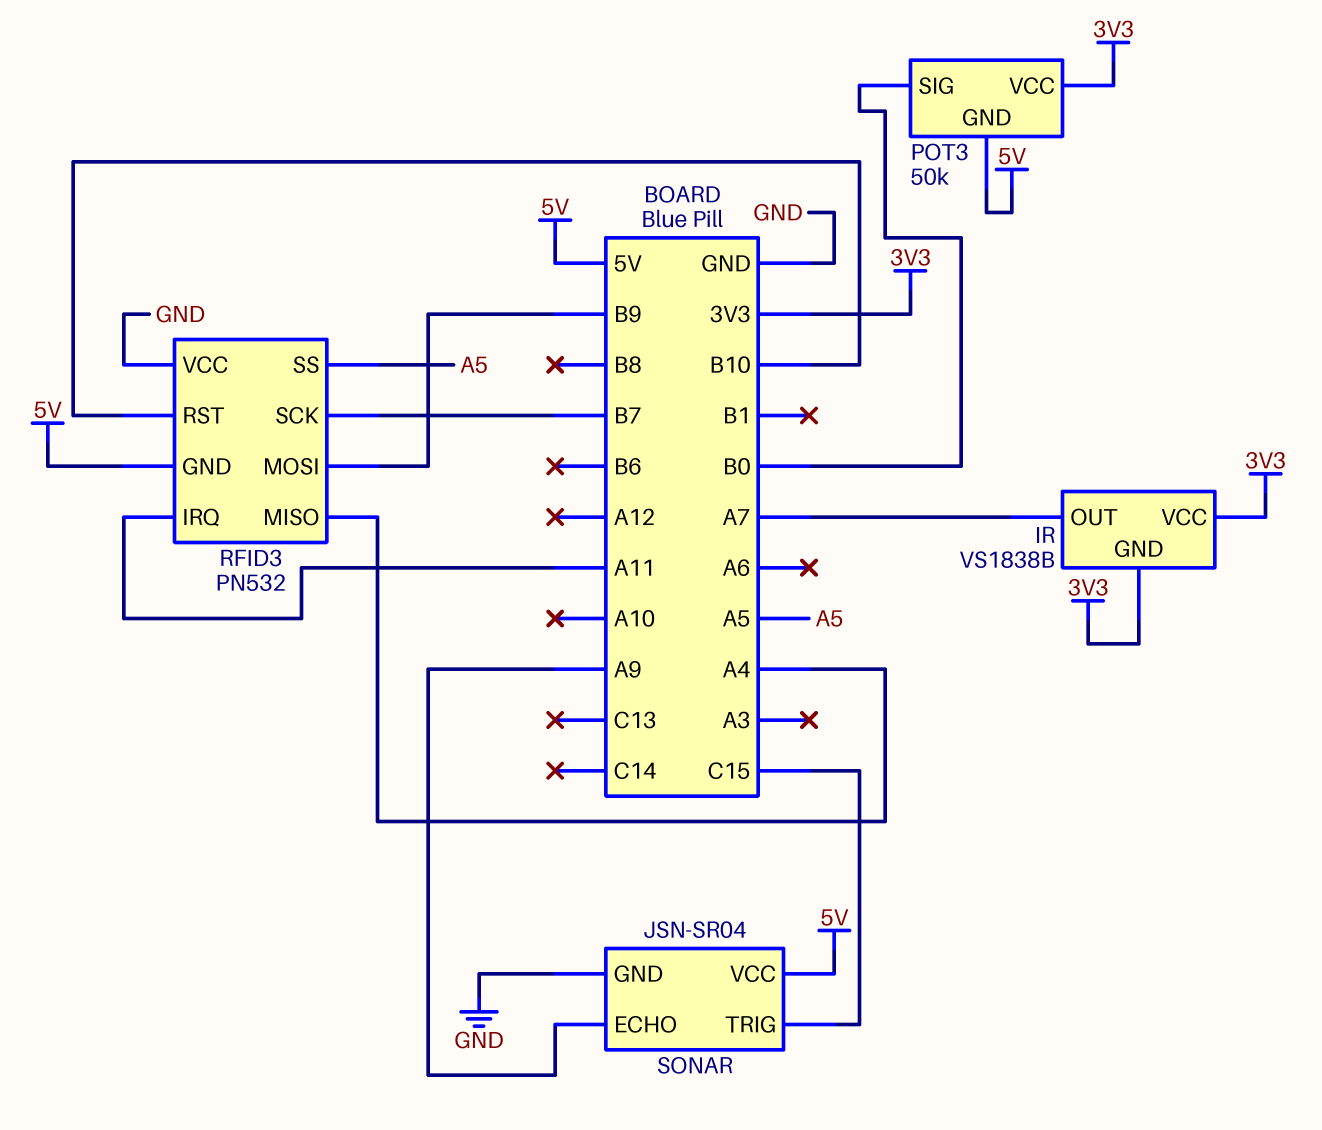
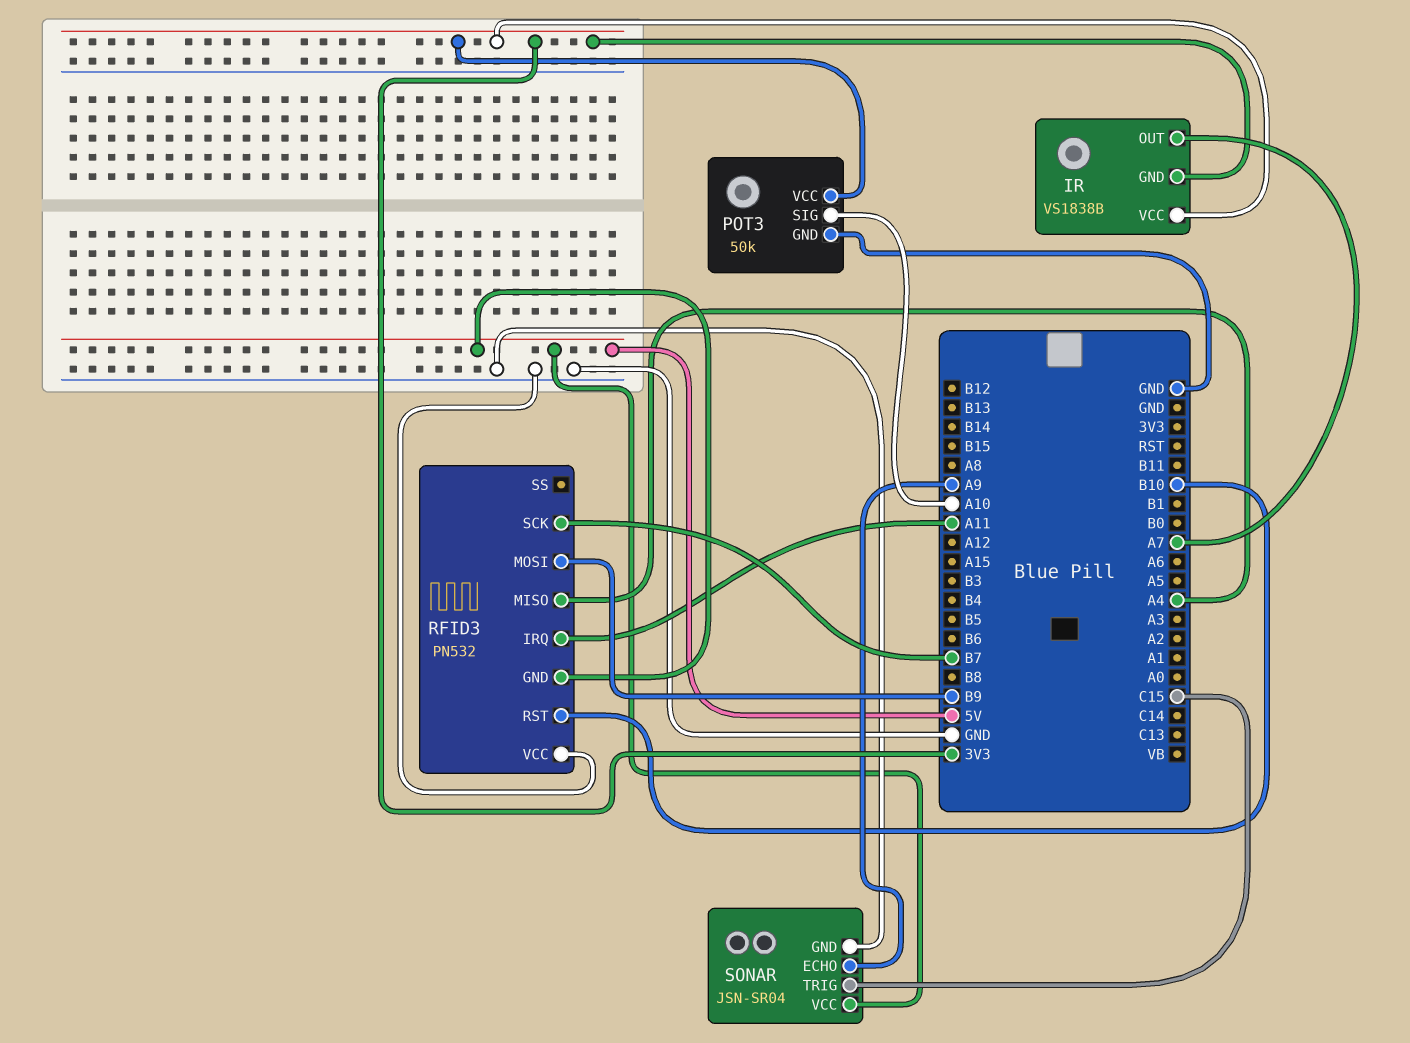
POT3 pin GND: 5V -> GND
POT3 pin SIG: B0 -> A10
RFID3 pin SS: A5 -> none

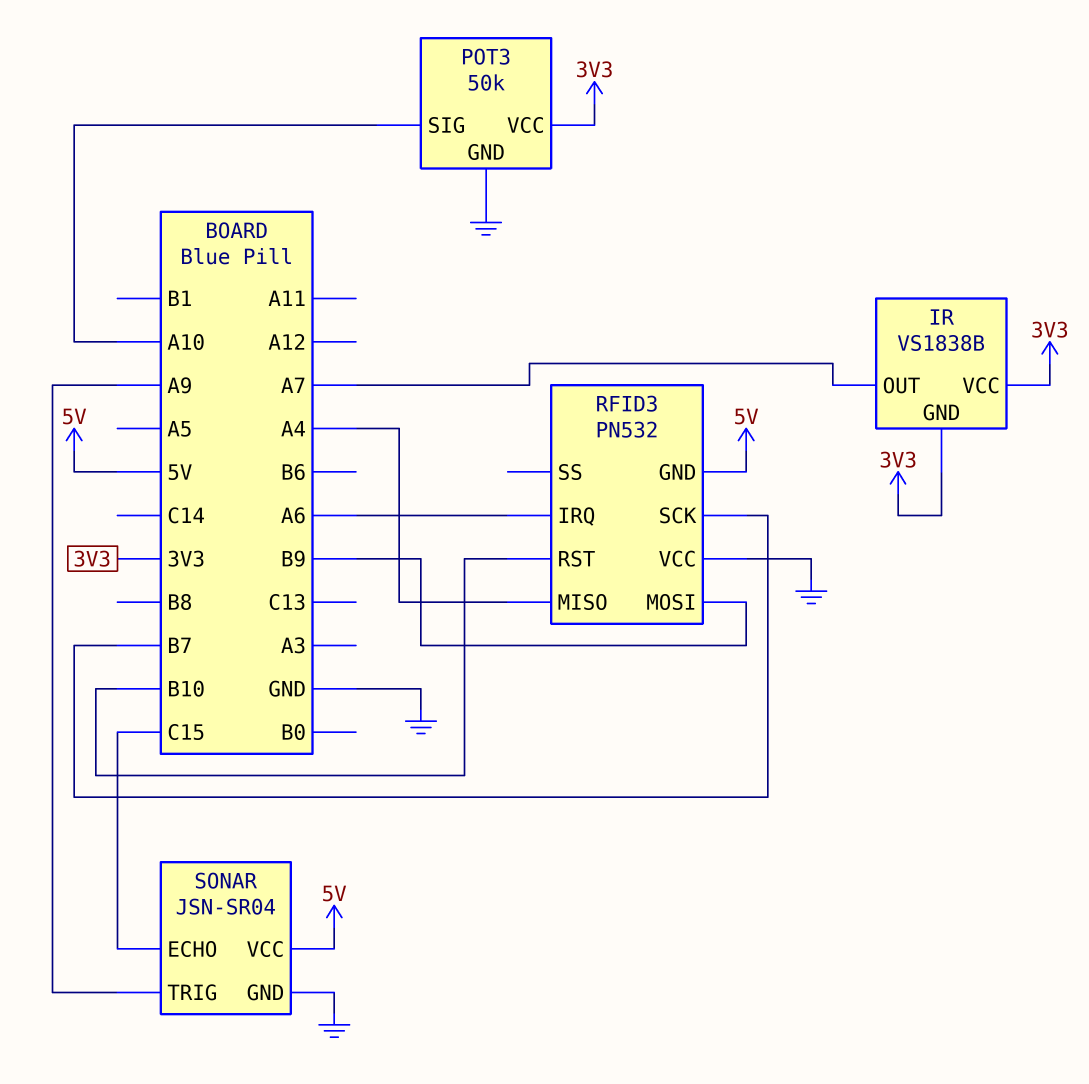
RFID3 pin IRQ: A11 -> A6
SONAR pin ECHO: A9 -> C15
SONAR pin TRIG: C15 -> A9

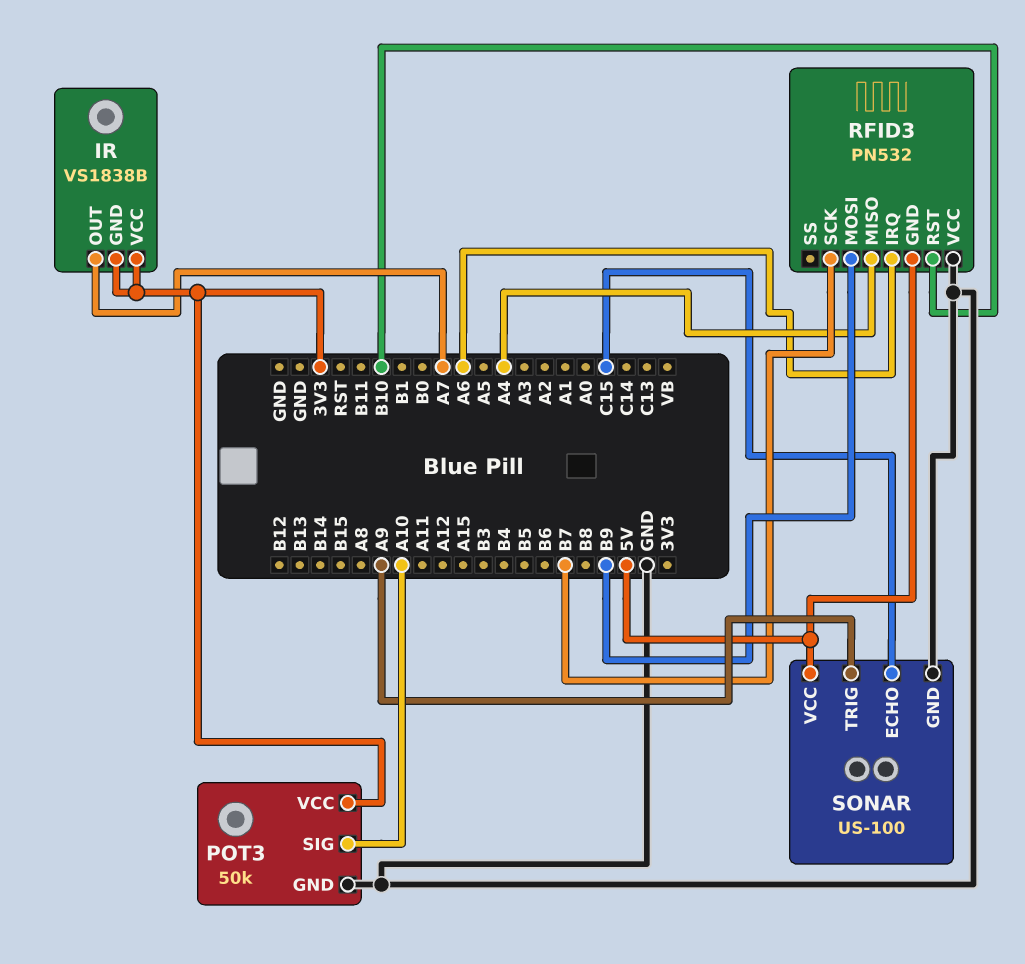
SONAR: JSN-SR04 -> US-100

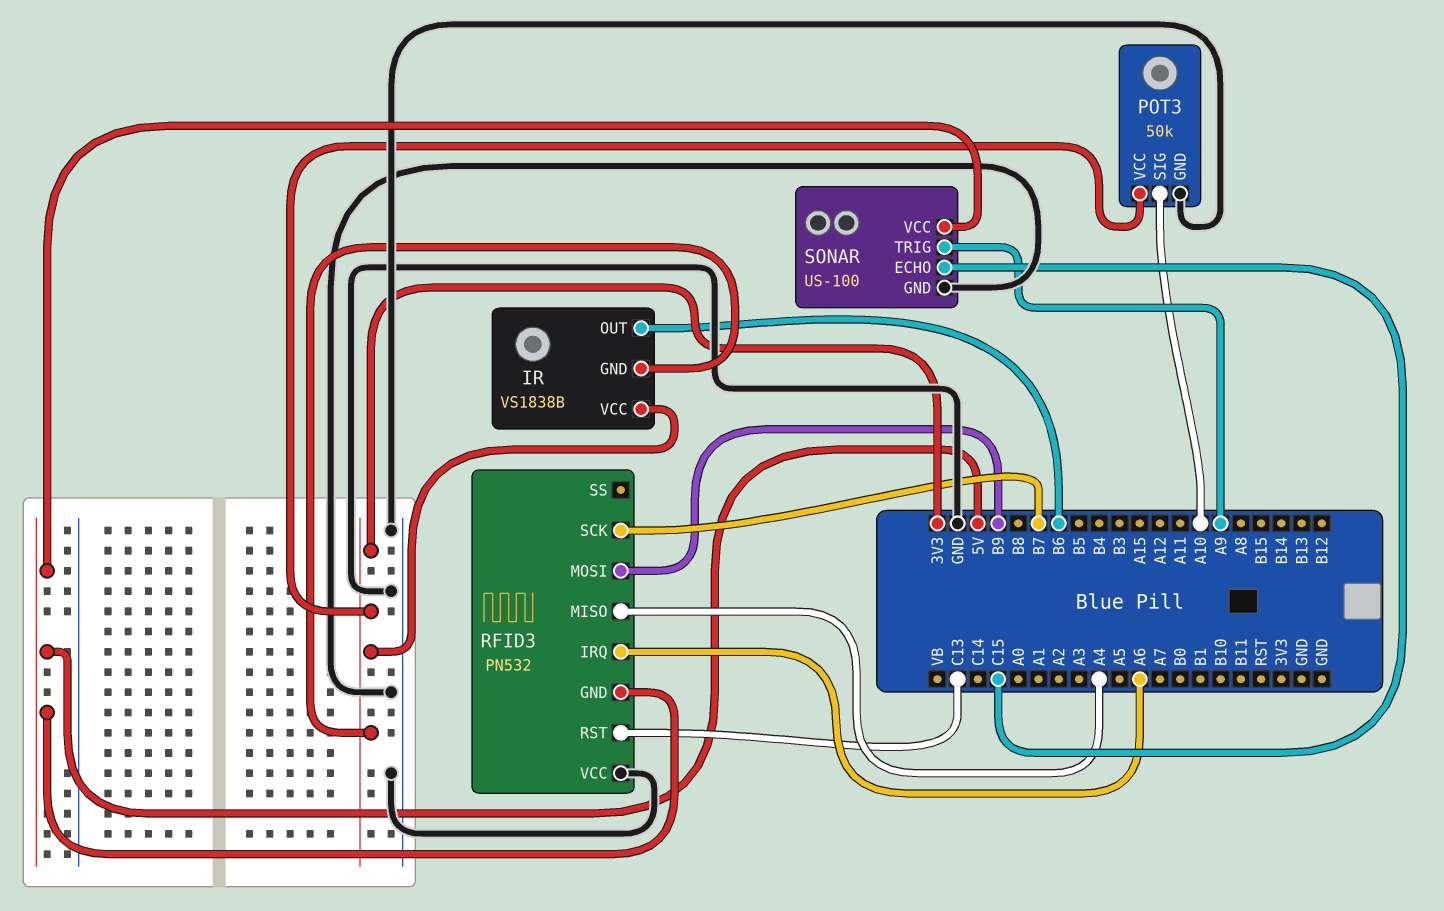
IR pin OUT: A7 -> B6
RFID3 pin RST: B10 -> C13

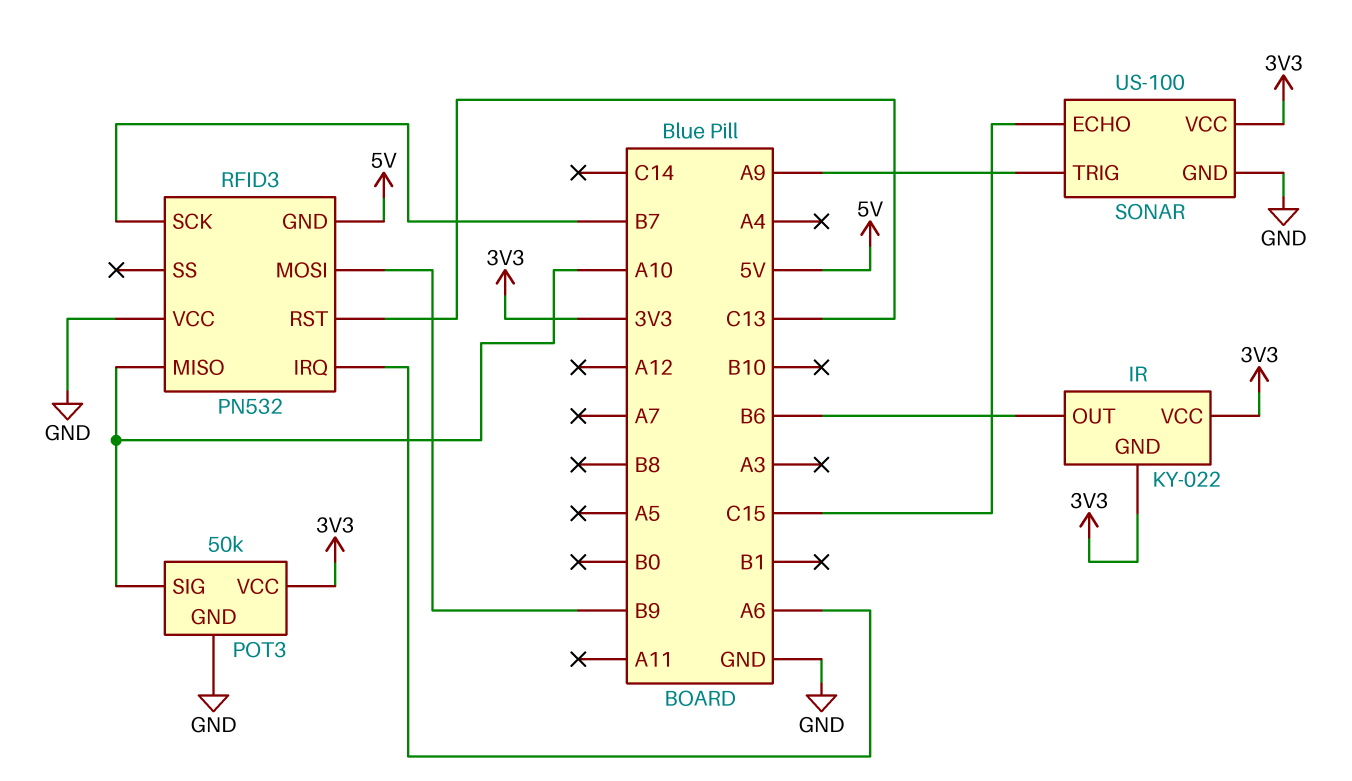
IR: VS1838B -> KY-022
RFID3 pin MISO: A4 -> A10
SONAR pin VCC: 5V -> 3V3

